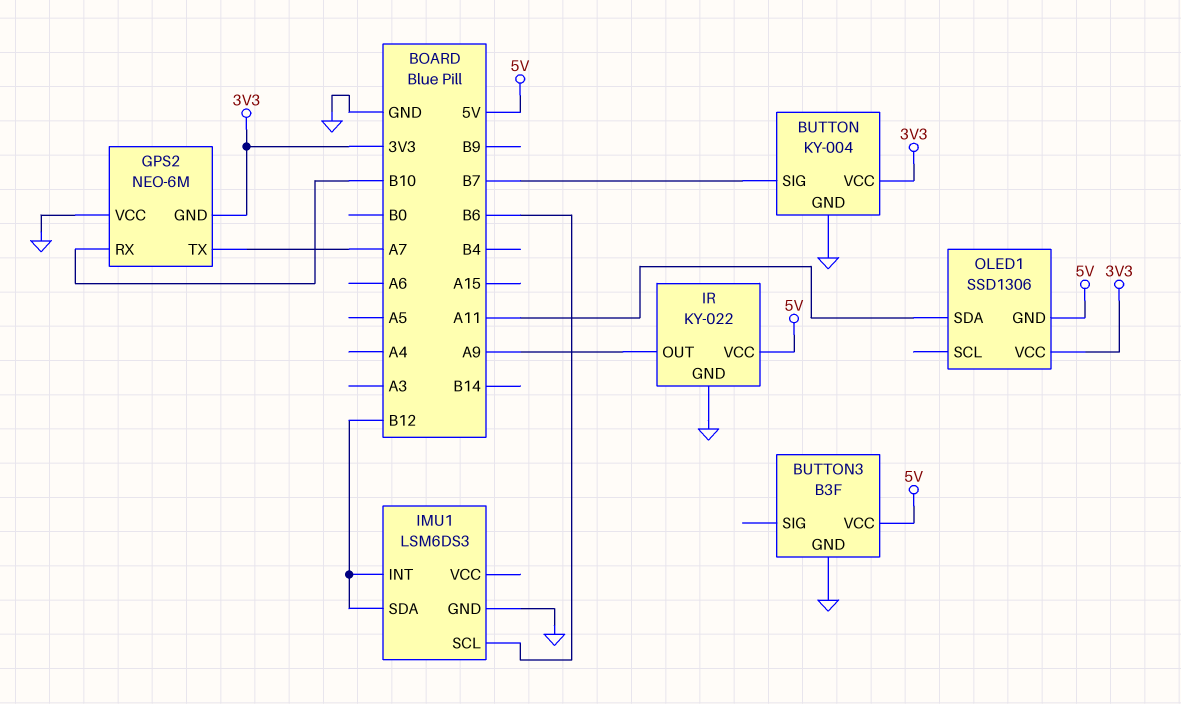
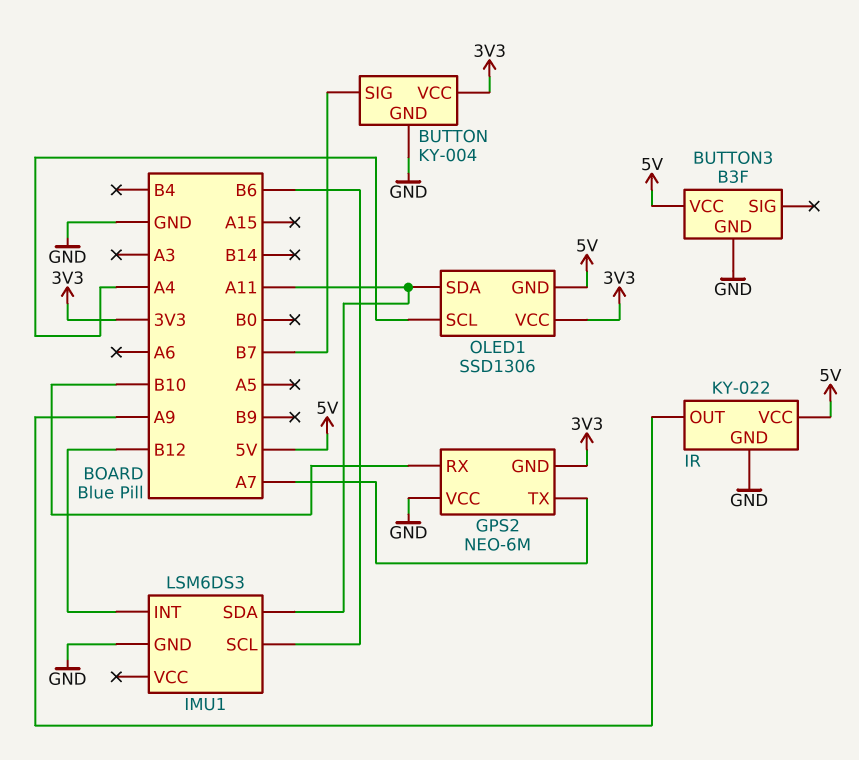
IMU1 pin SDA: B12 -> A11
OLED1 pin SCL: none -> A4

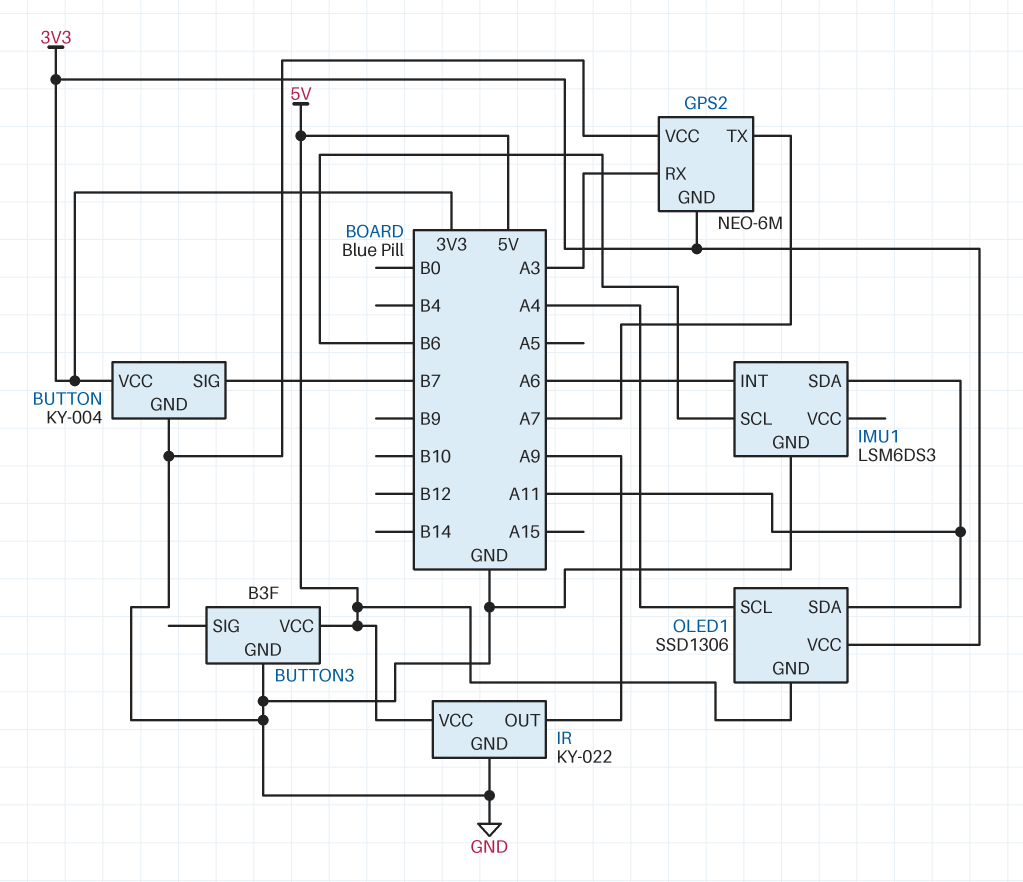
GPS2 pin RX: B10 -> A3
IMU1 pin INT: B12 -> A6

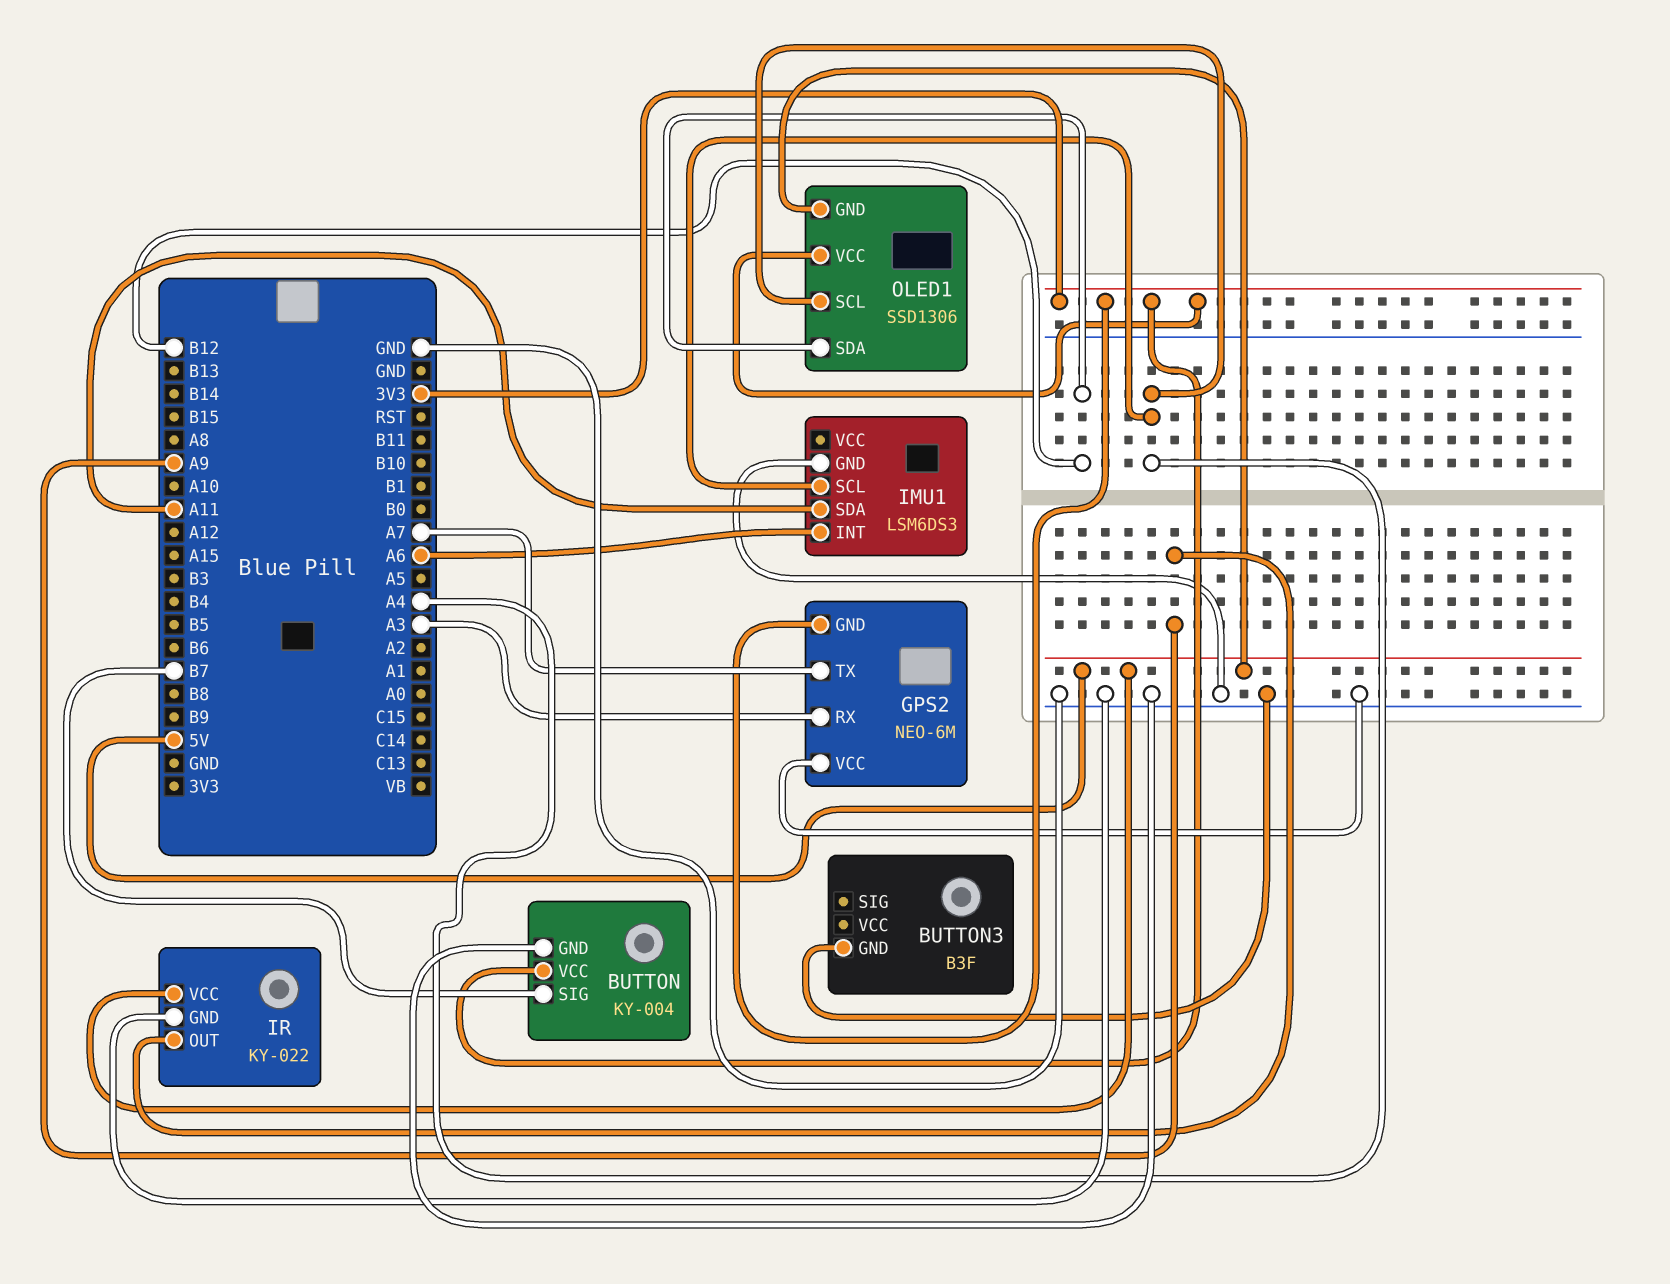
BUTTON3 pin VCC: 5V -> none
IMU1 pin SCL: B6 -> A4
OLED1 pin SDA: A11 -> B12

